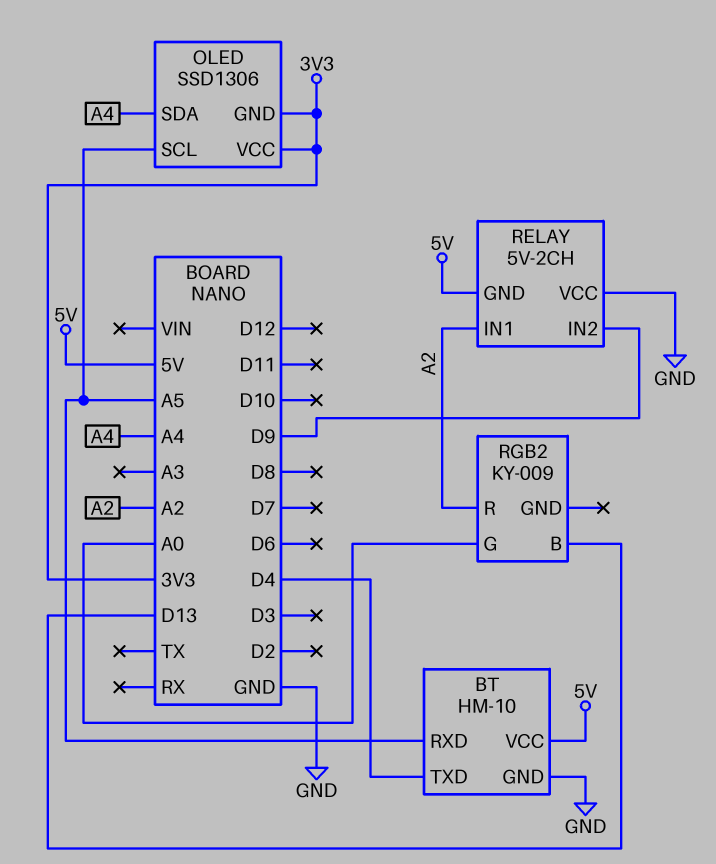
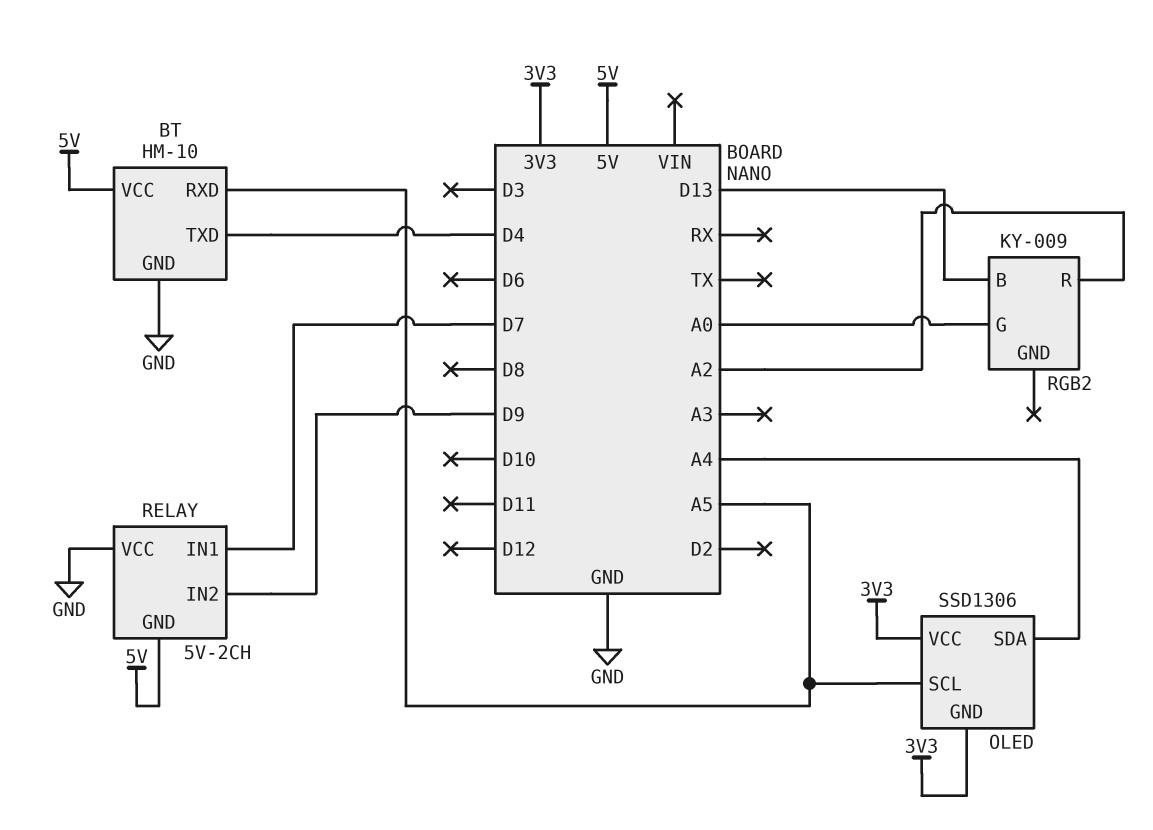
RELAY pin IN1: A2 -> D7

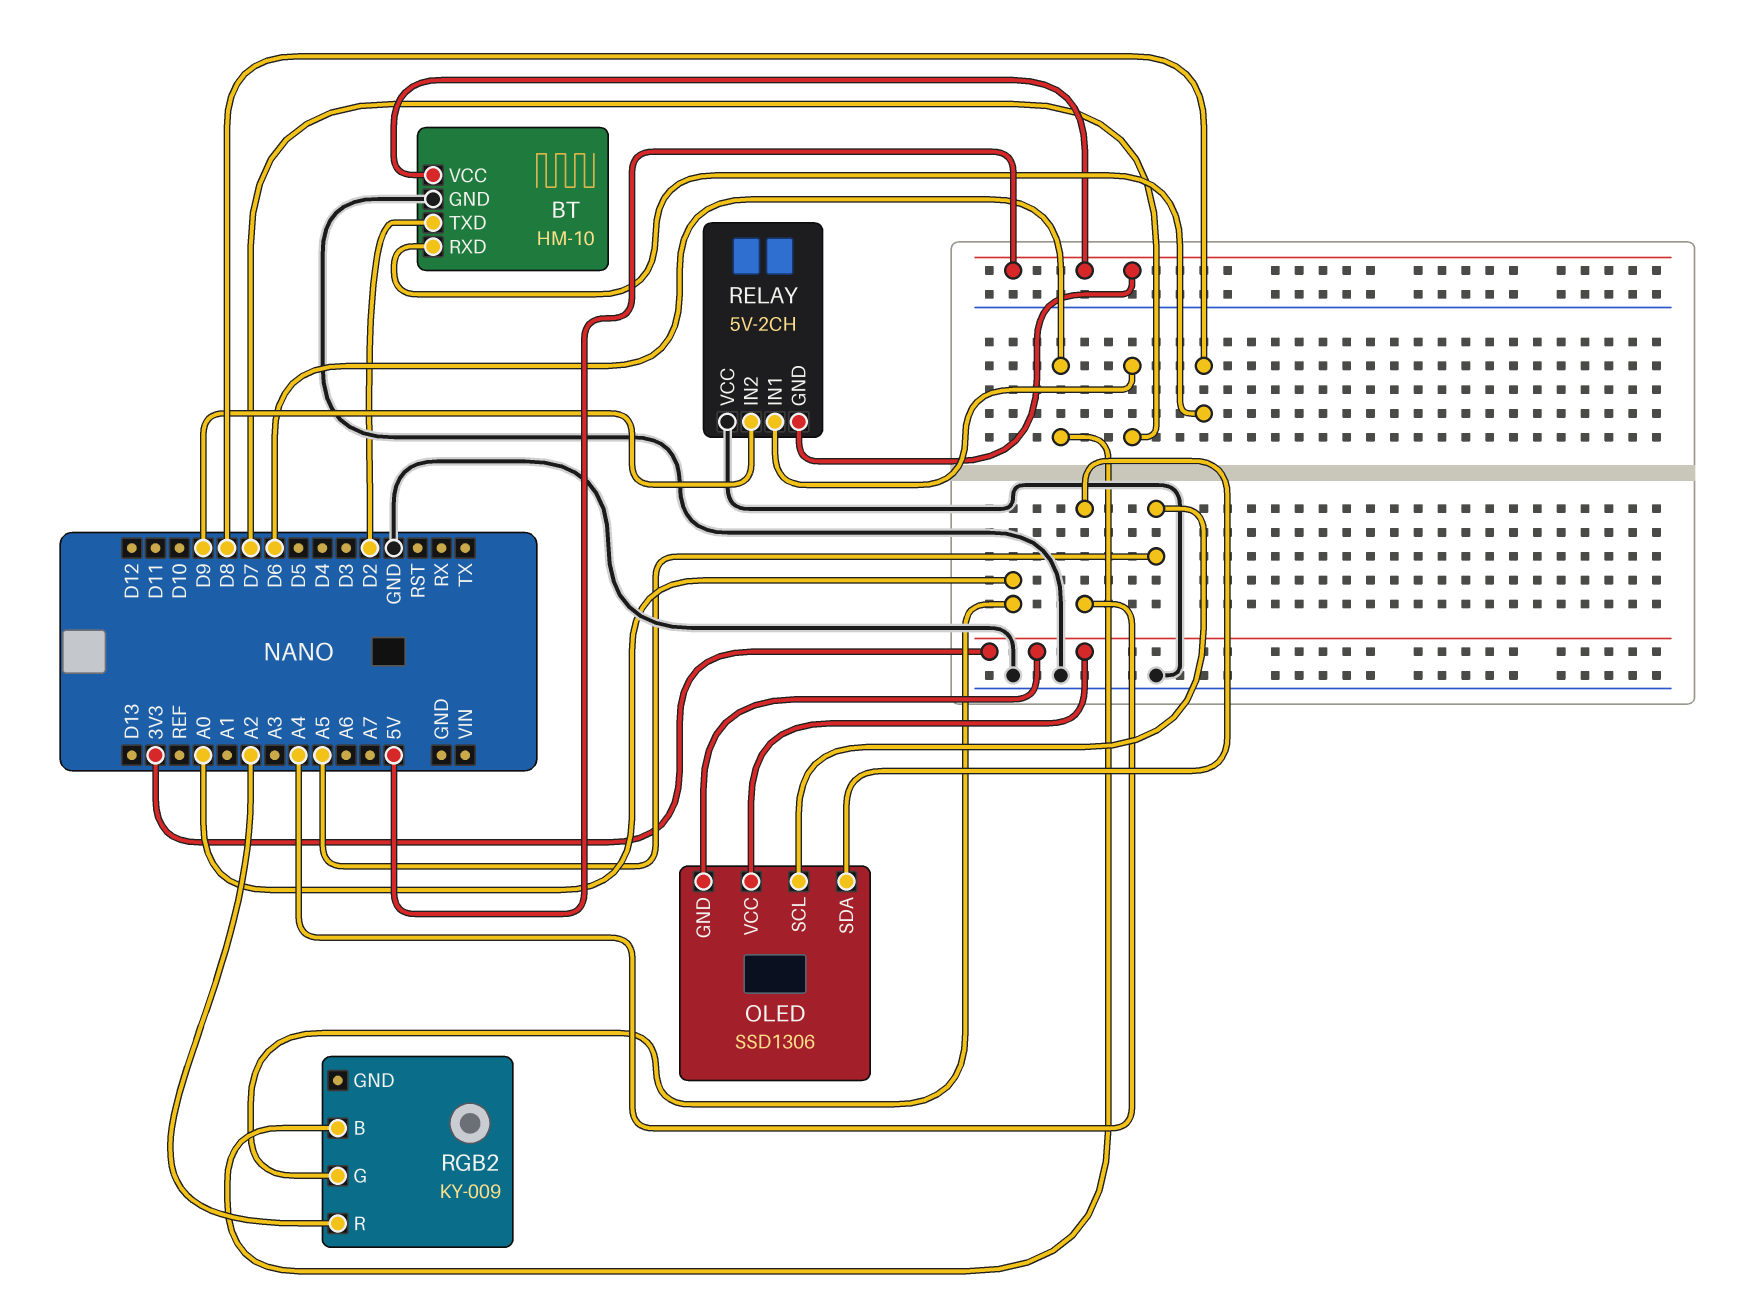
BT pin RXD: A5 -> D8
BT pin TXD: D4 -> D2
RGB2 pin B: D13 -> D6

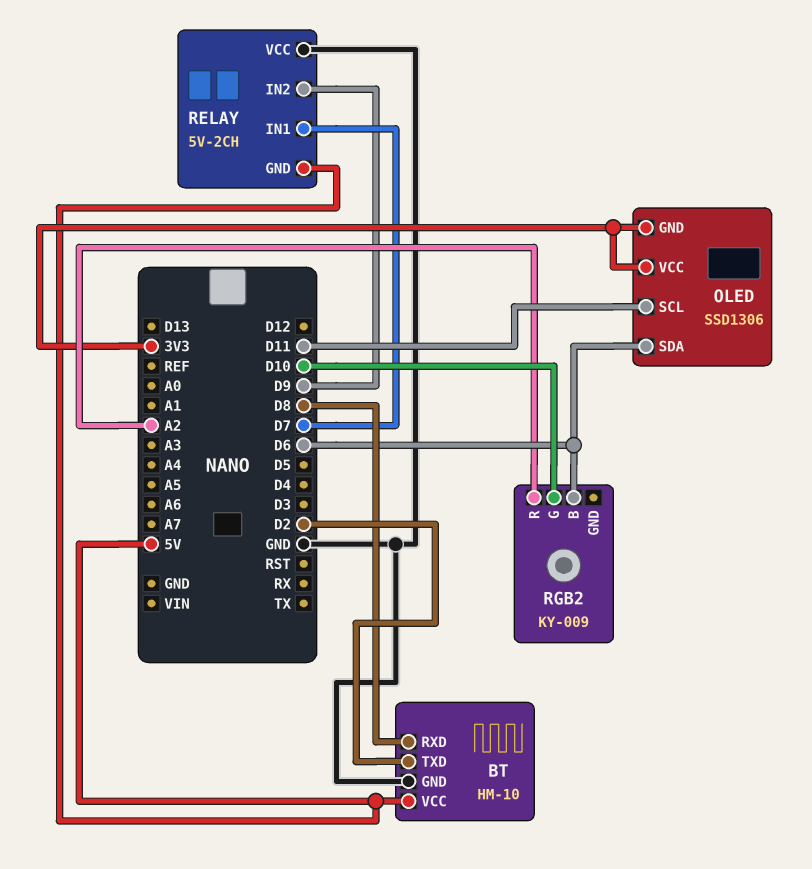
OLED pin SCL: A5 -> D11
OLED pin SDA: A4 -> D6
RGB2 pin G: A0 -> D10

